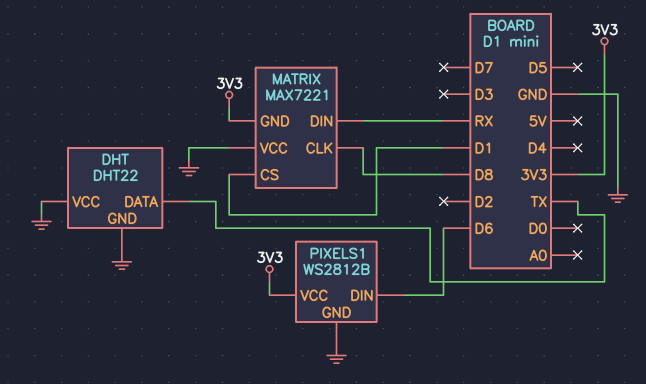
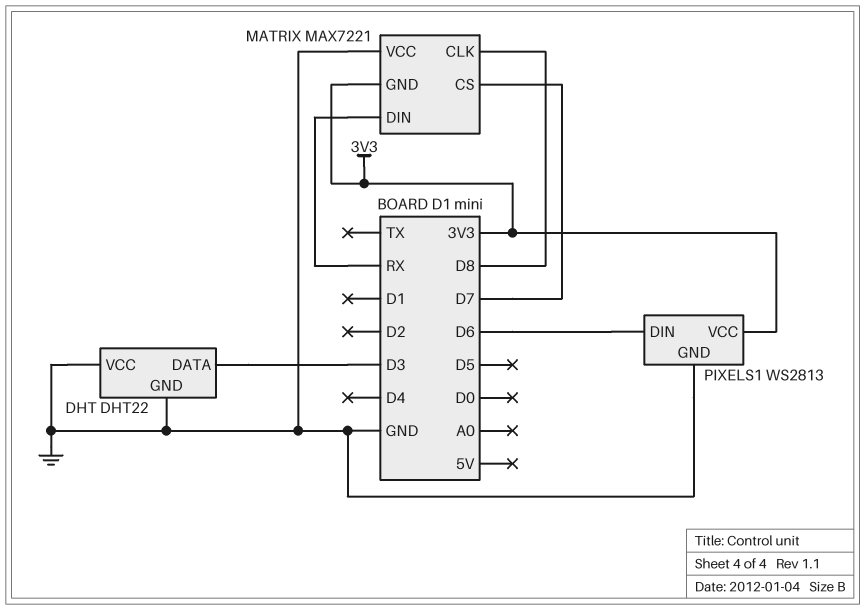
DHT pin DATA: TX -> D3
MATRIX pin CS: D1 -> D7
PIXELS1: WS2812B -> WS2813

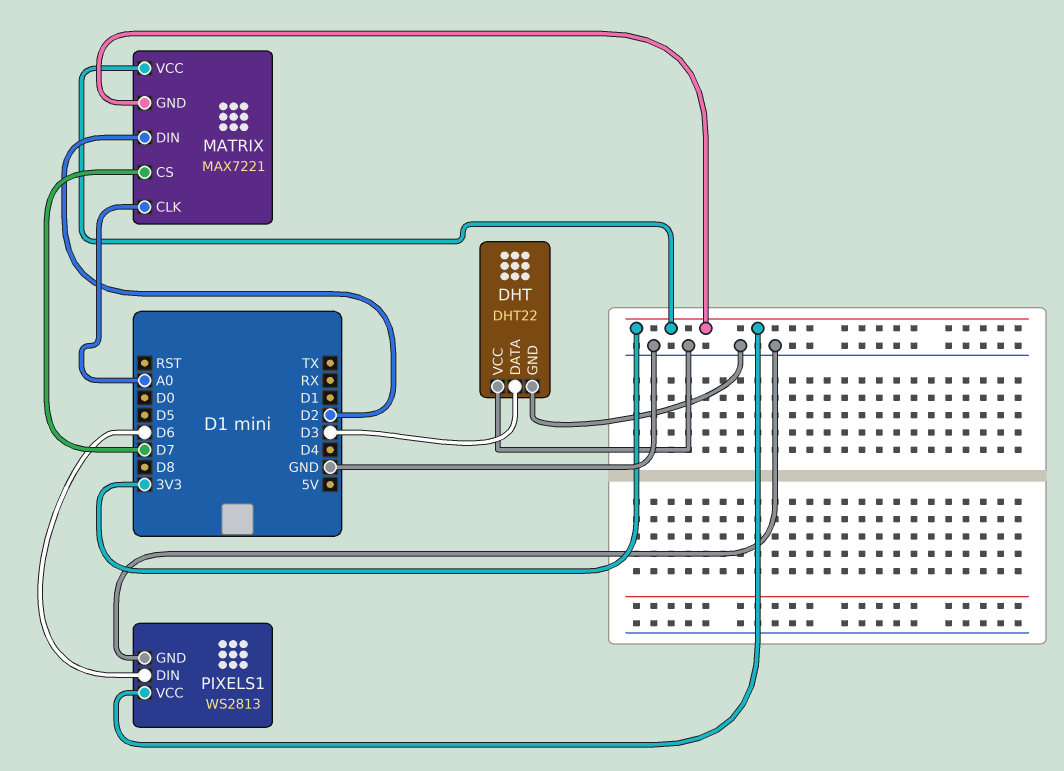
MATRIX pin CLK: D8 -> A0
MATRIX pin DIN: RX -> D2
MATRIX pin VCC: GND -> 3V3

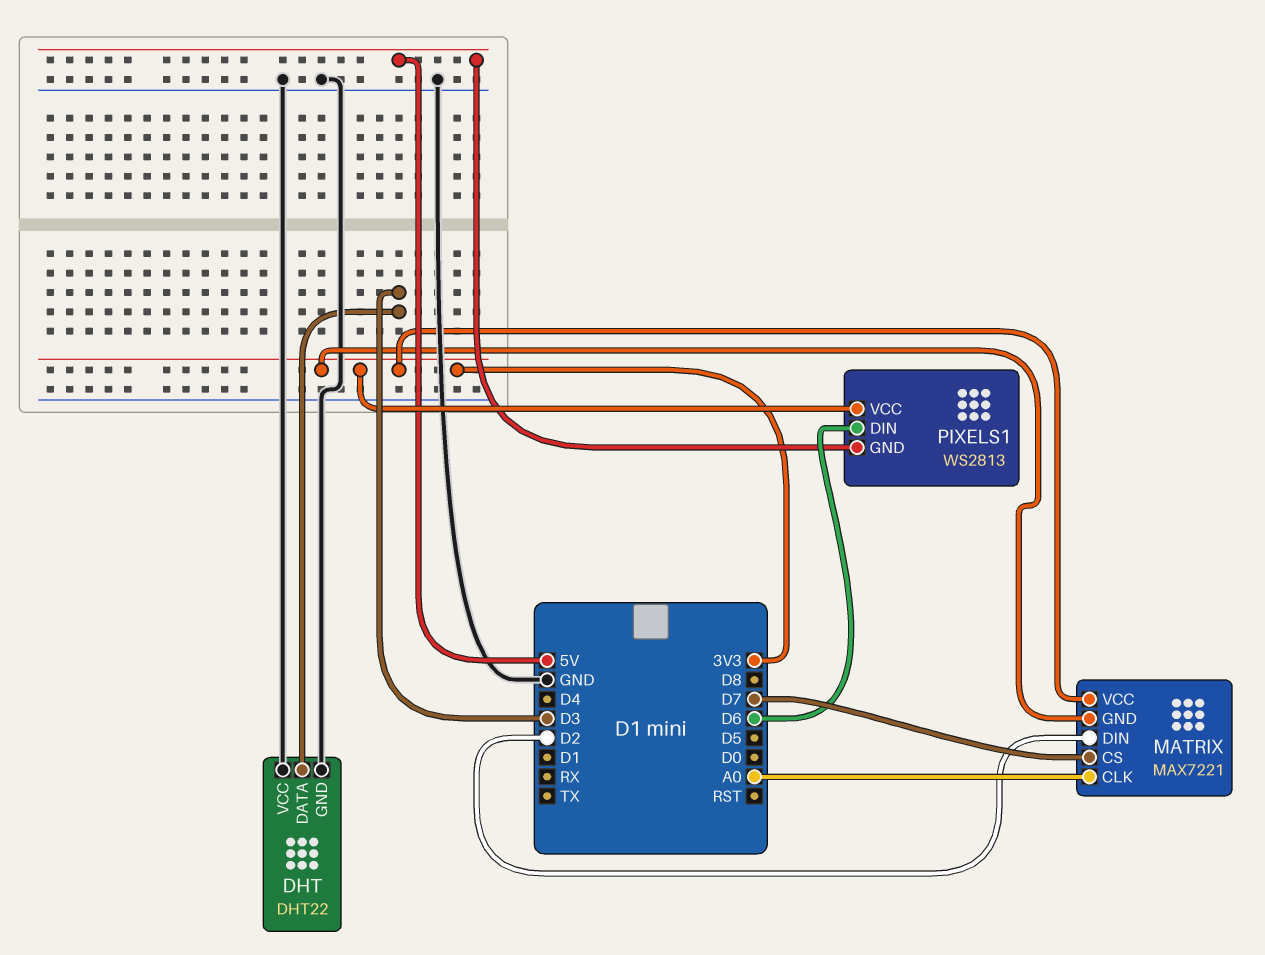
PIXELS1 pin GND: GND -> 5V

